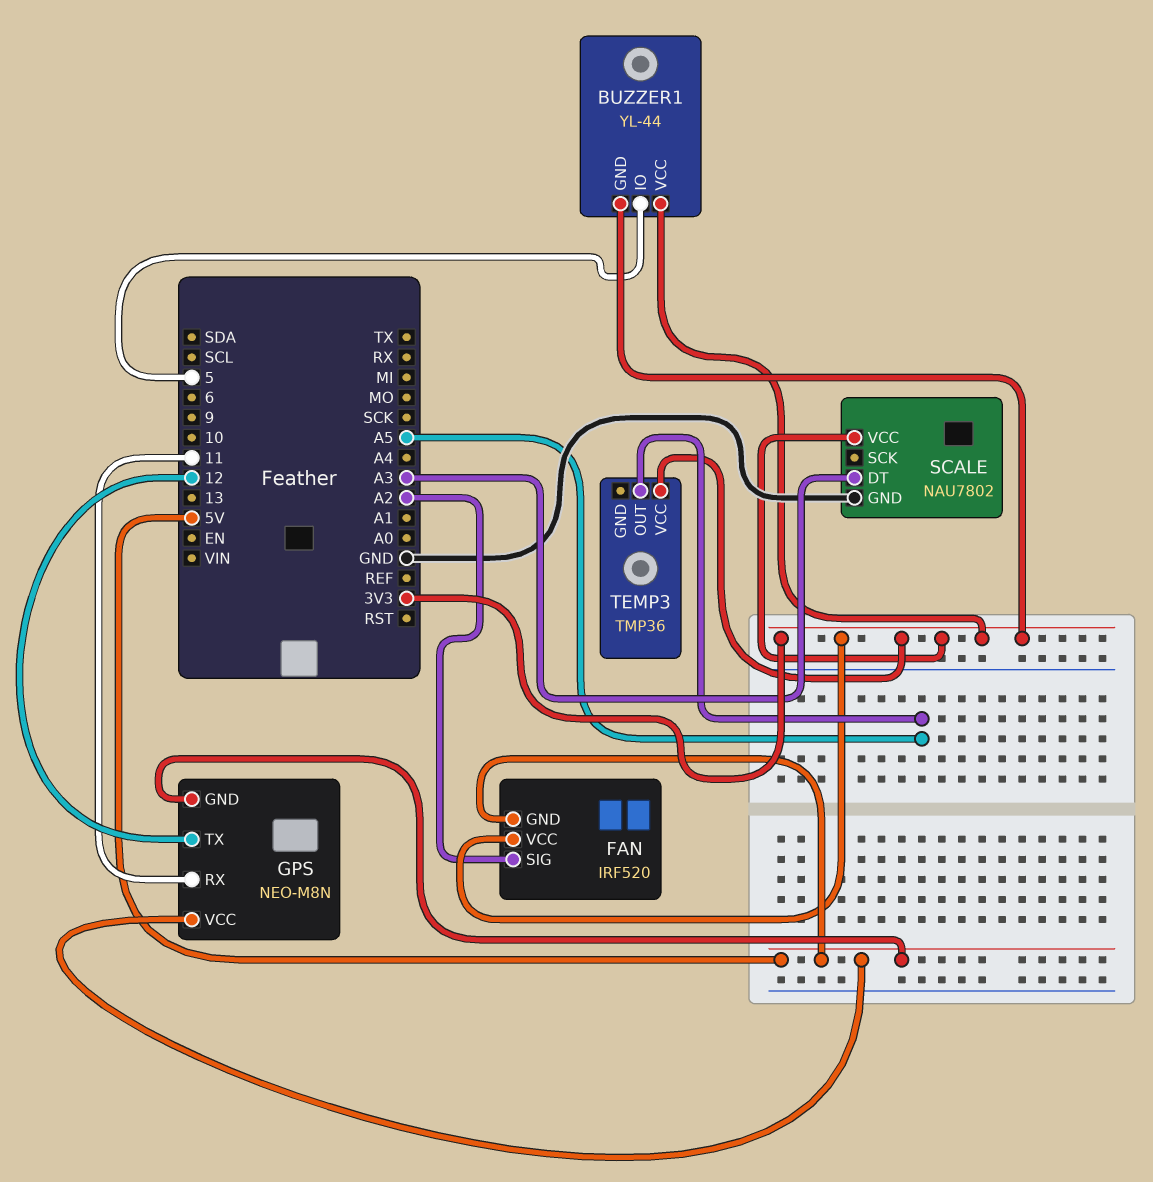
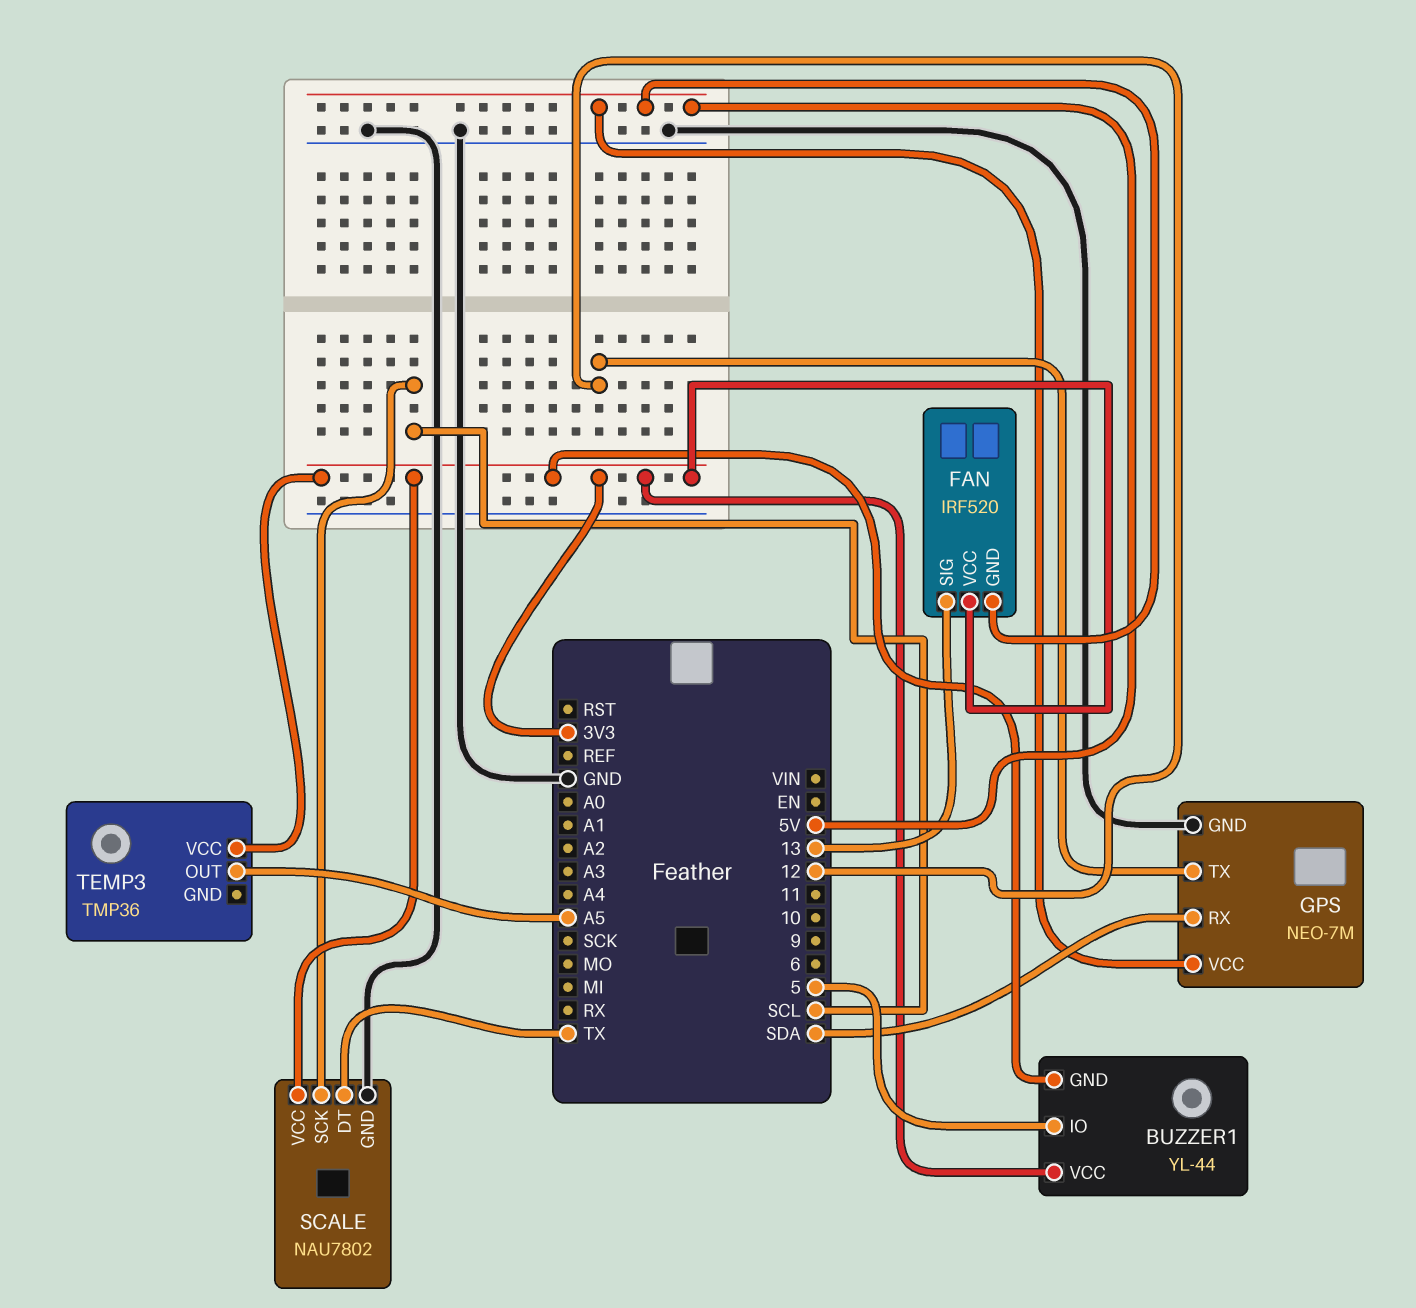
FAN pin SIG: A2 -> 13
GPS: NEO-M8N -> NEO-7M
GPS pin GND: 5V -> GND
GPS pin RX: 11 -> SDA
SCALE pin DT: A3 -> TX
SCALE pin SCK: none -> SCL

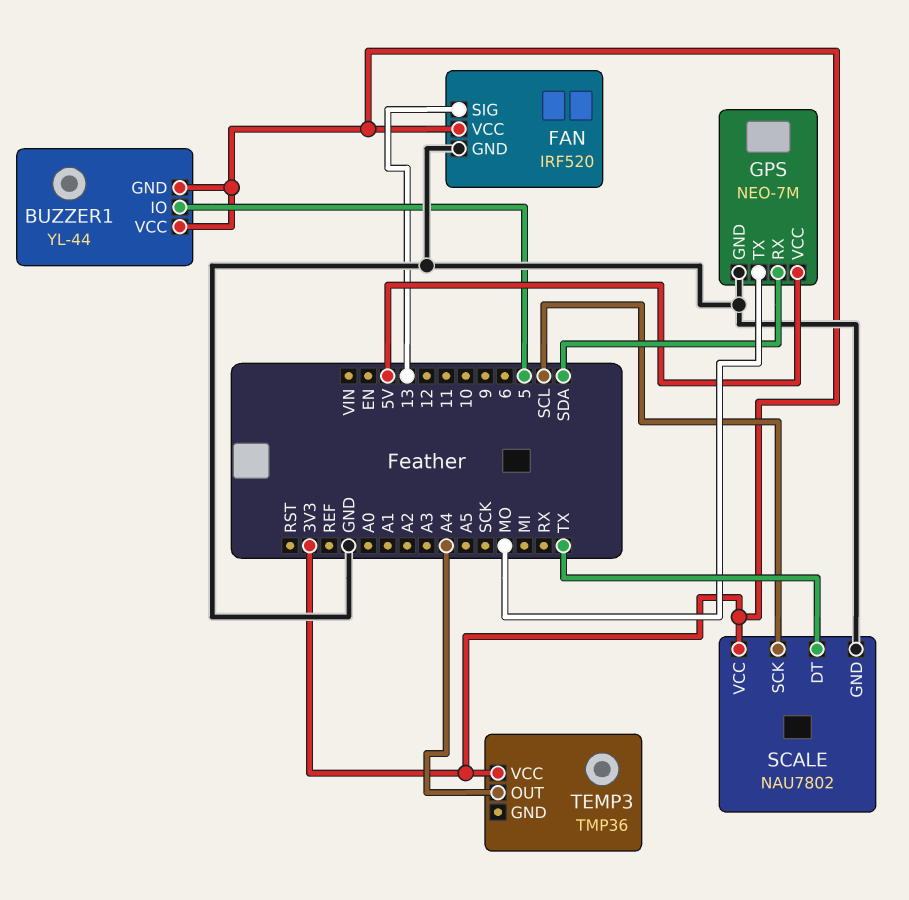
FAN pin GND: 5V -> GND
GPS pin TX: 12 -> MO
TEMP3 pin OUT: A5 -> A4

